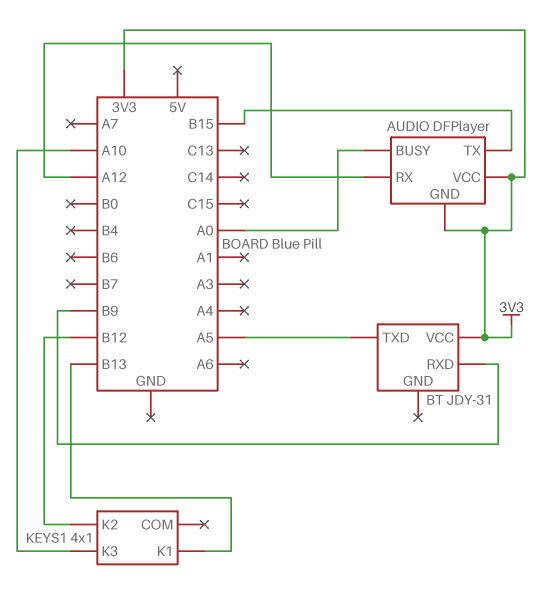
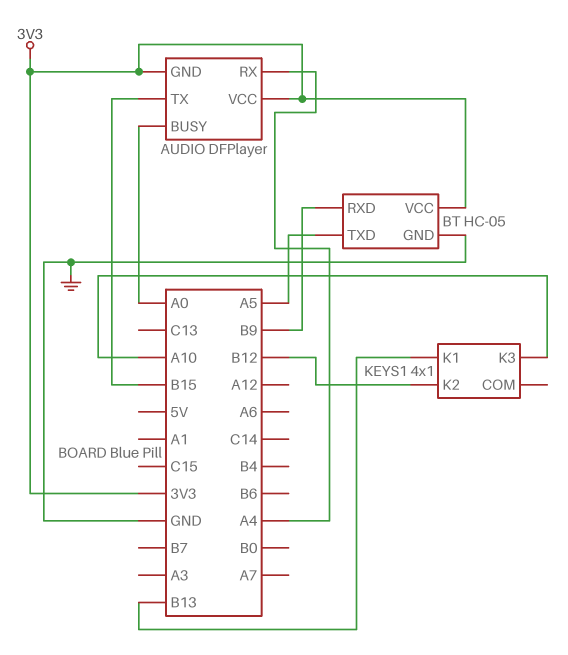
AUDIO pin RX: A12 -> A4
BT: JDY-31 -> HC-05
BT pin GND: none -> GND

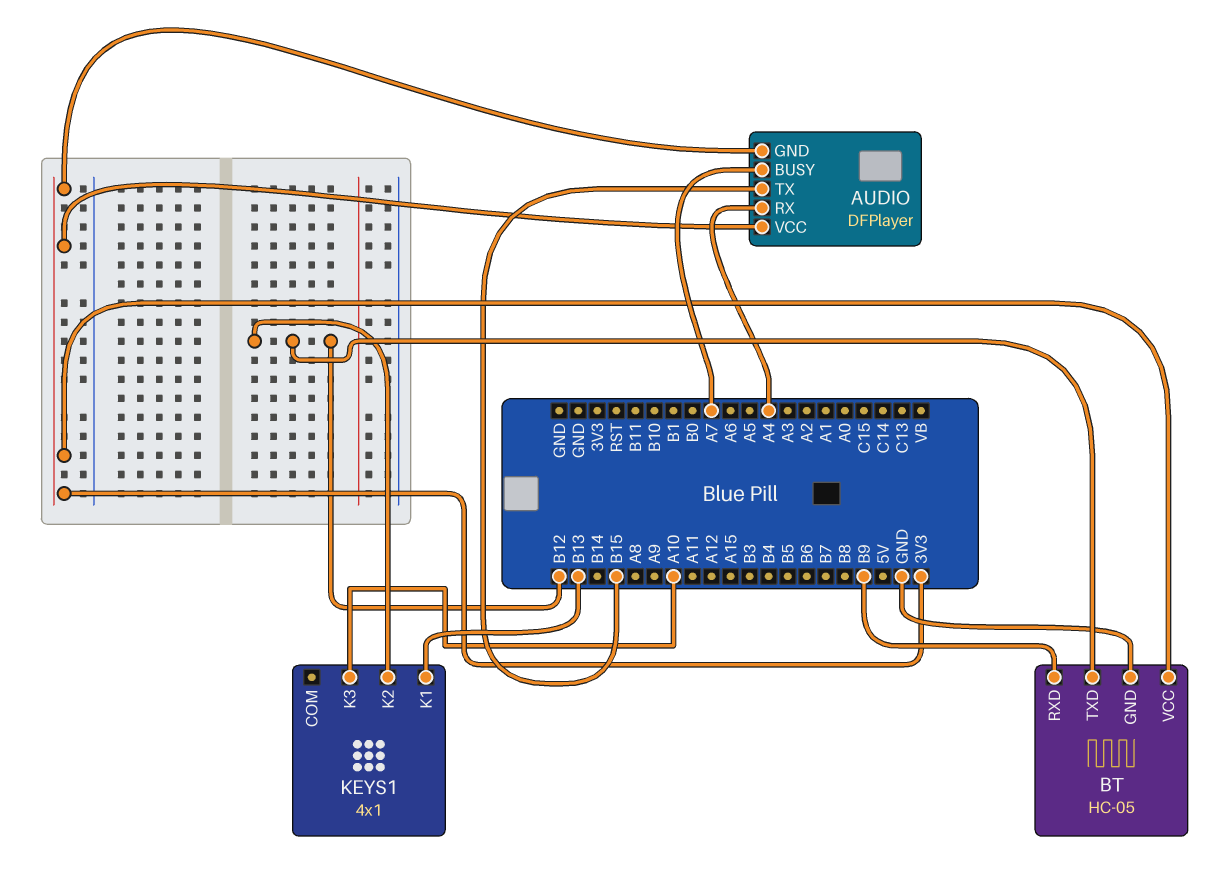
AUDIO pin BUSY: A0 -> A7
BT pin TXD: A5 -> B12

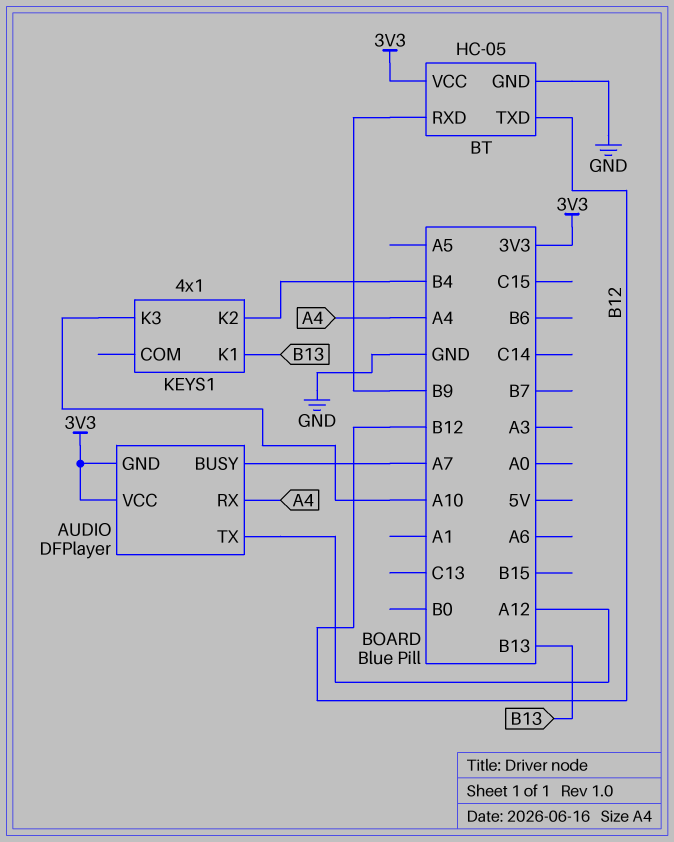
AUDIO pin TX: B15 -> A12
KEYS1 pin K2: B12 -> B4

